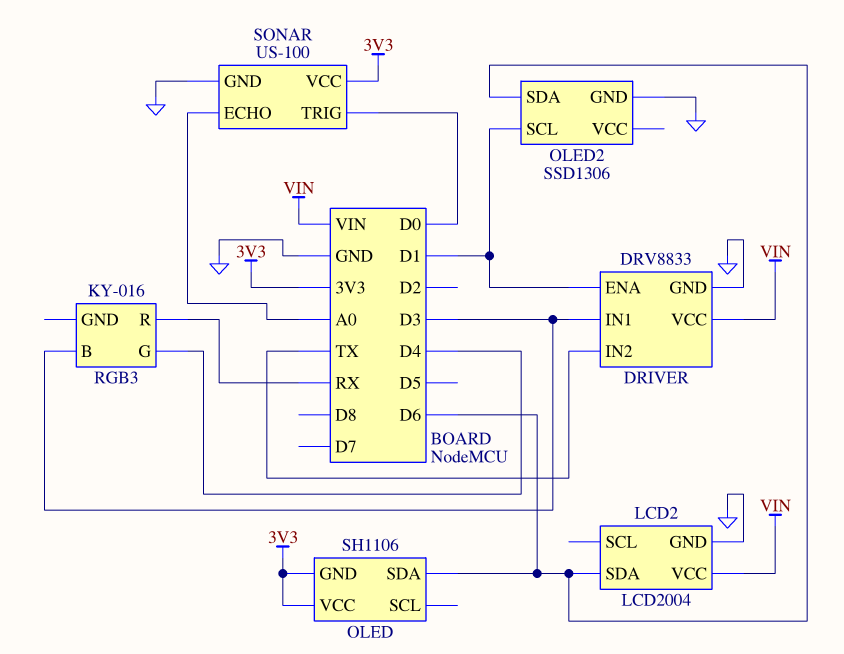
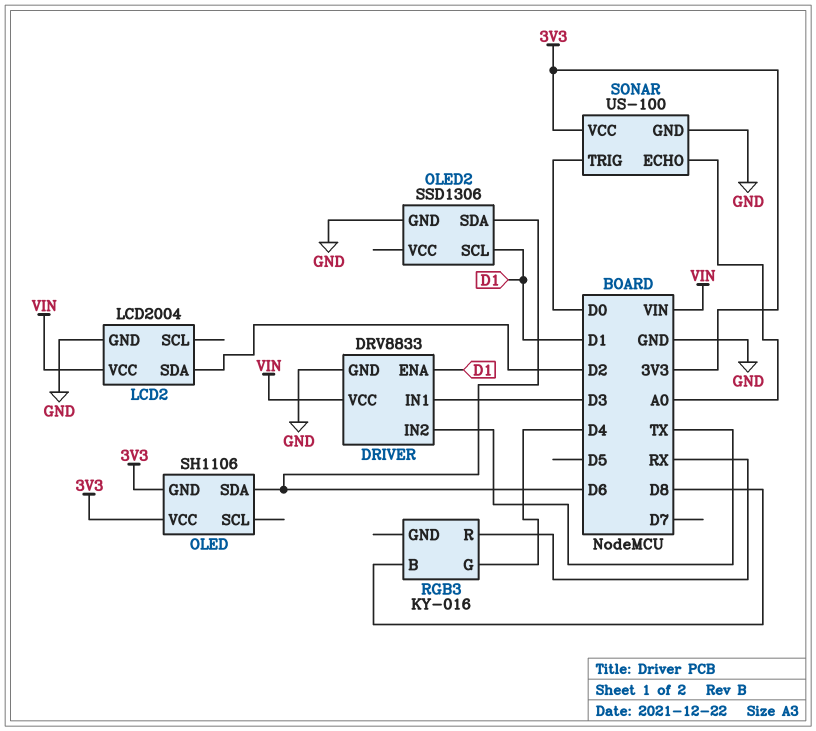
LCD2 pin SDA: D6 -> D2
RGB3 pin B: D3 -> D8

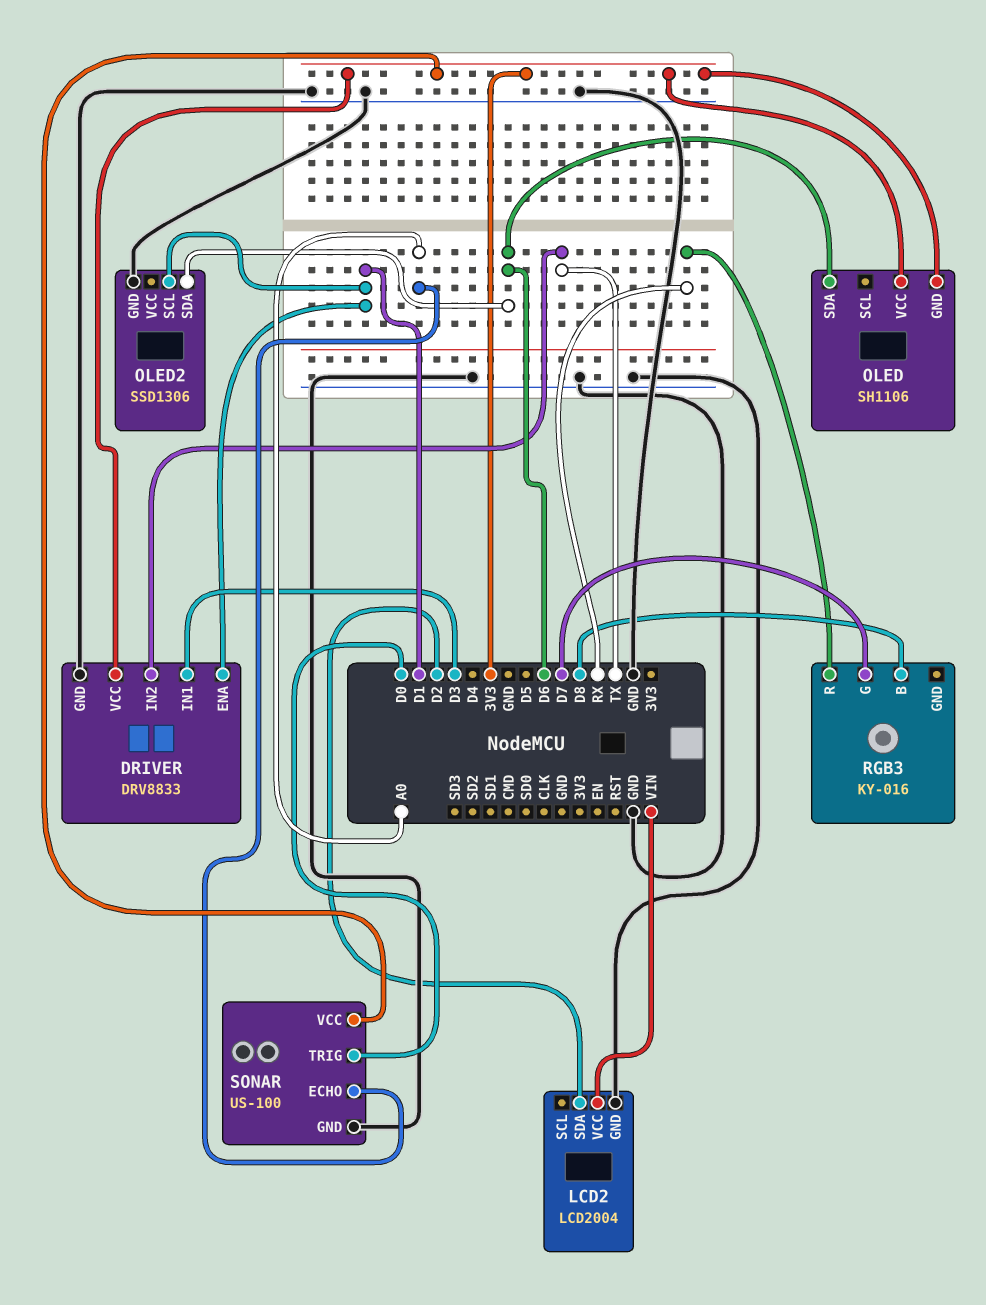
DRIVER pin VCC: VIN -> 3V3
RGB3 pin G: D4 -> D7

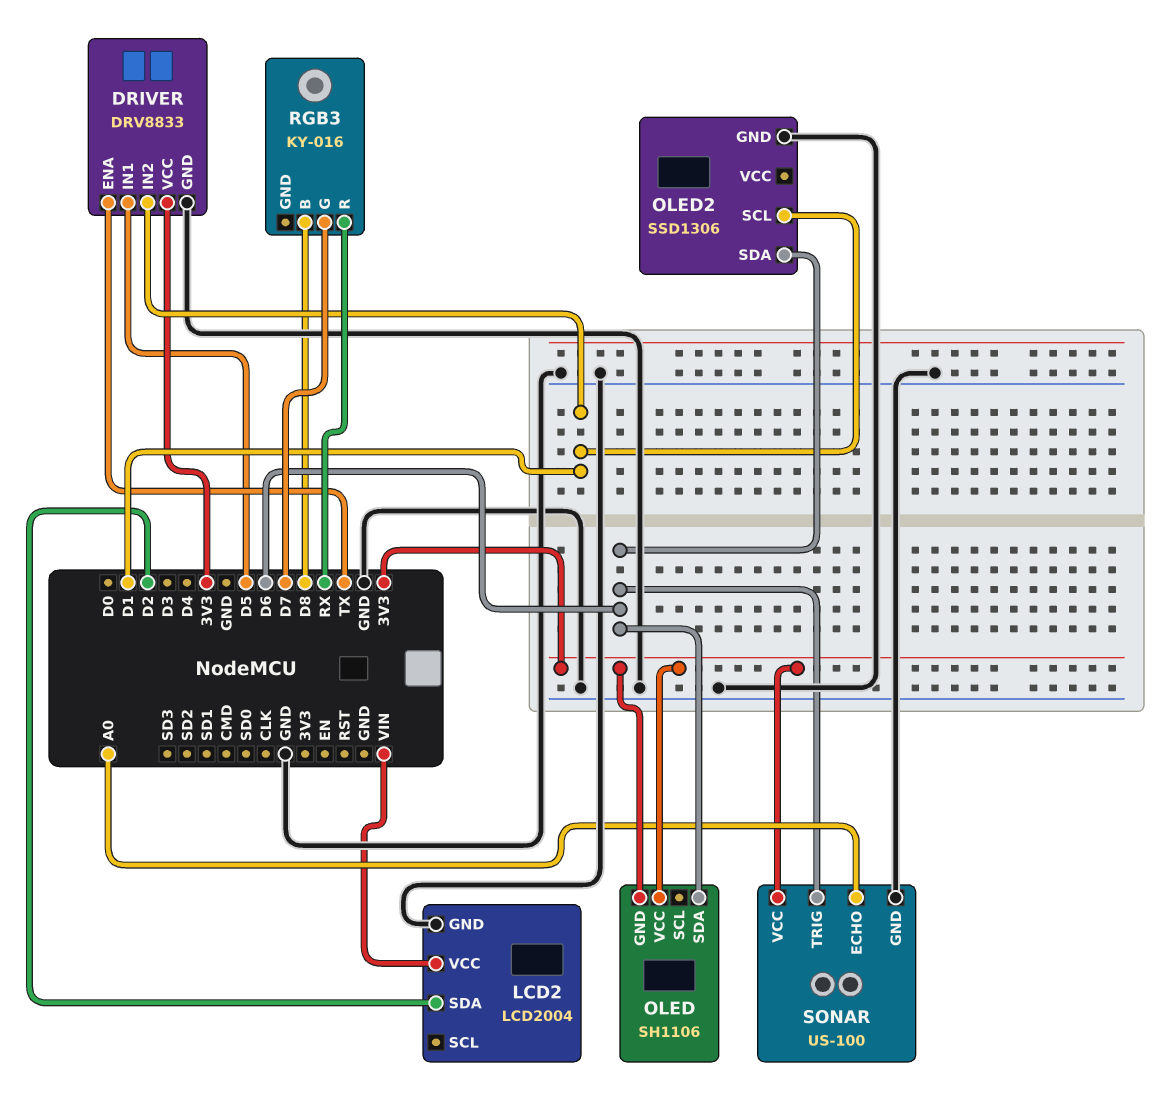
DRIVER pin ENA: D1 -> TX
DRIVER pin IN1: D3 -> D5
DRIVER pin IN2: TX -> D1
SONAR pin TRIG: D0 -> D6

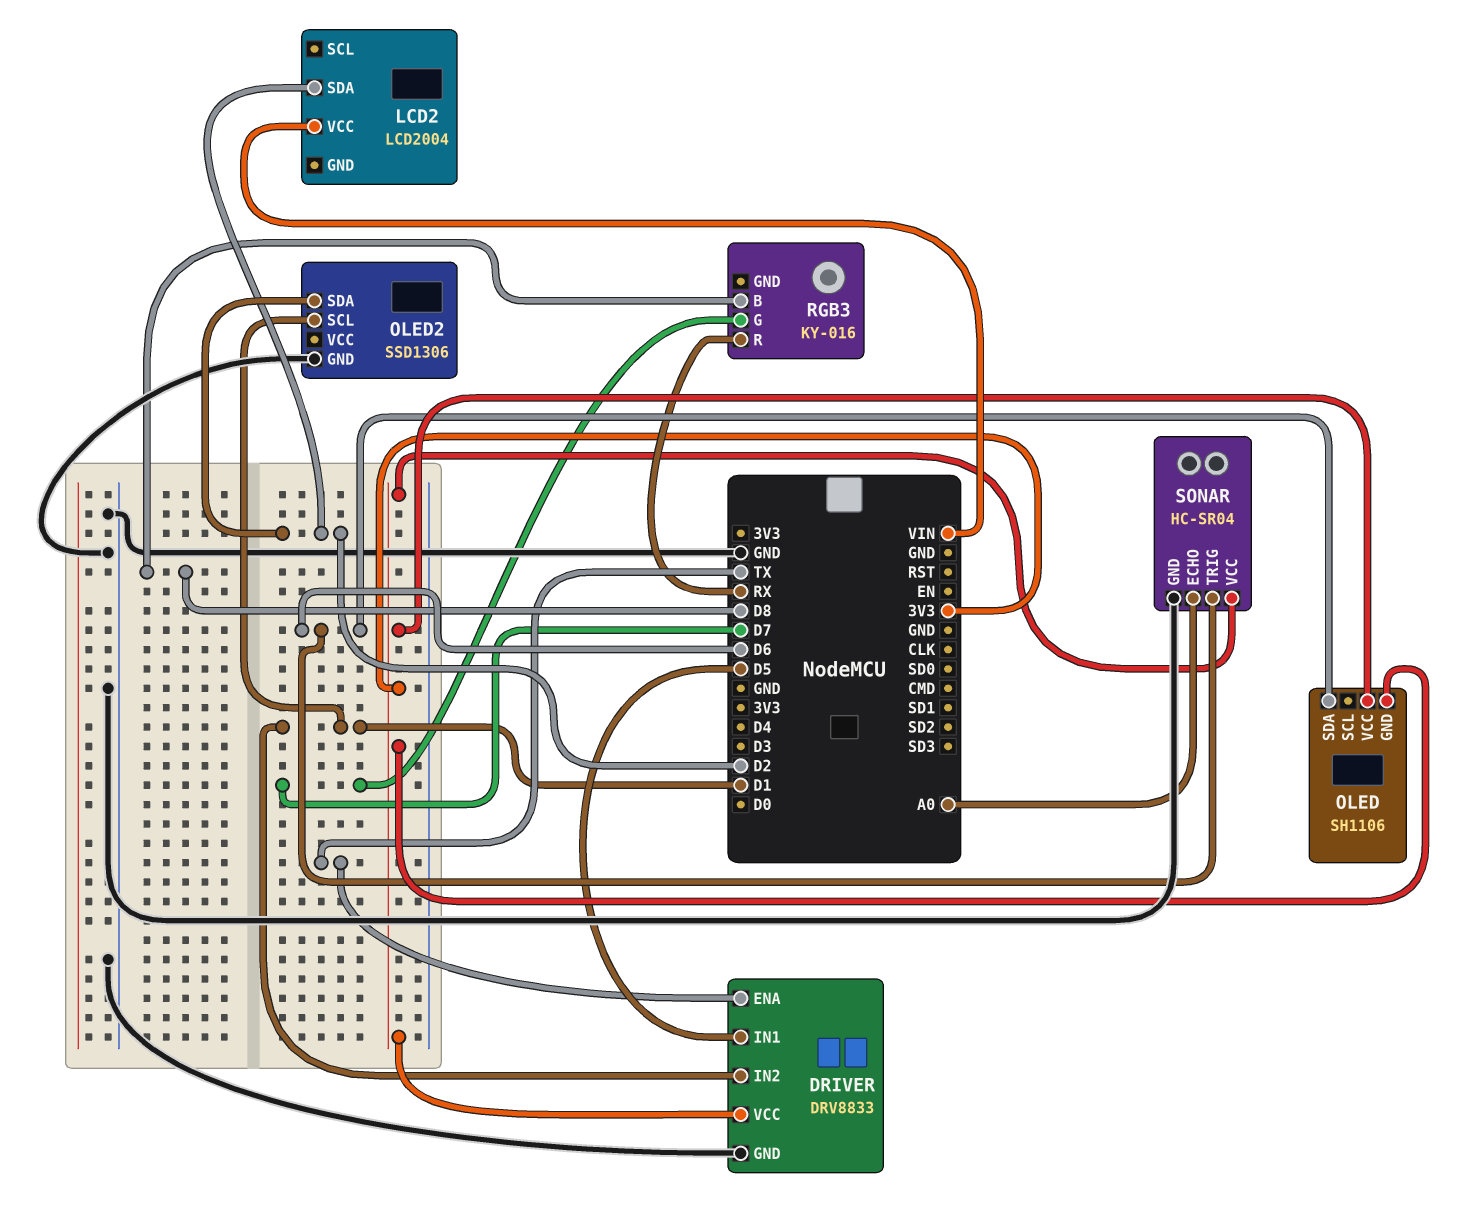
LCD2 pin GND: GND -> none
OLED2 pin SDA: D6 -> D2
SONAR: US-100 -> HC-SR04

